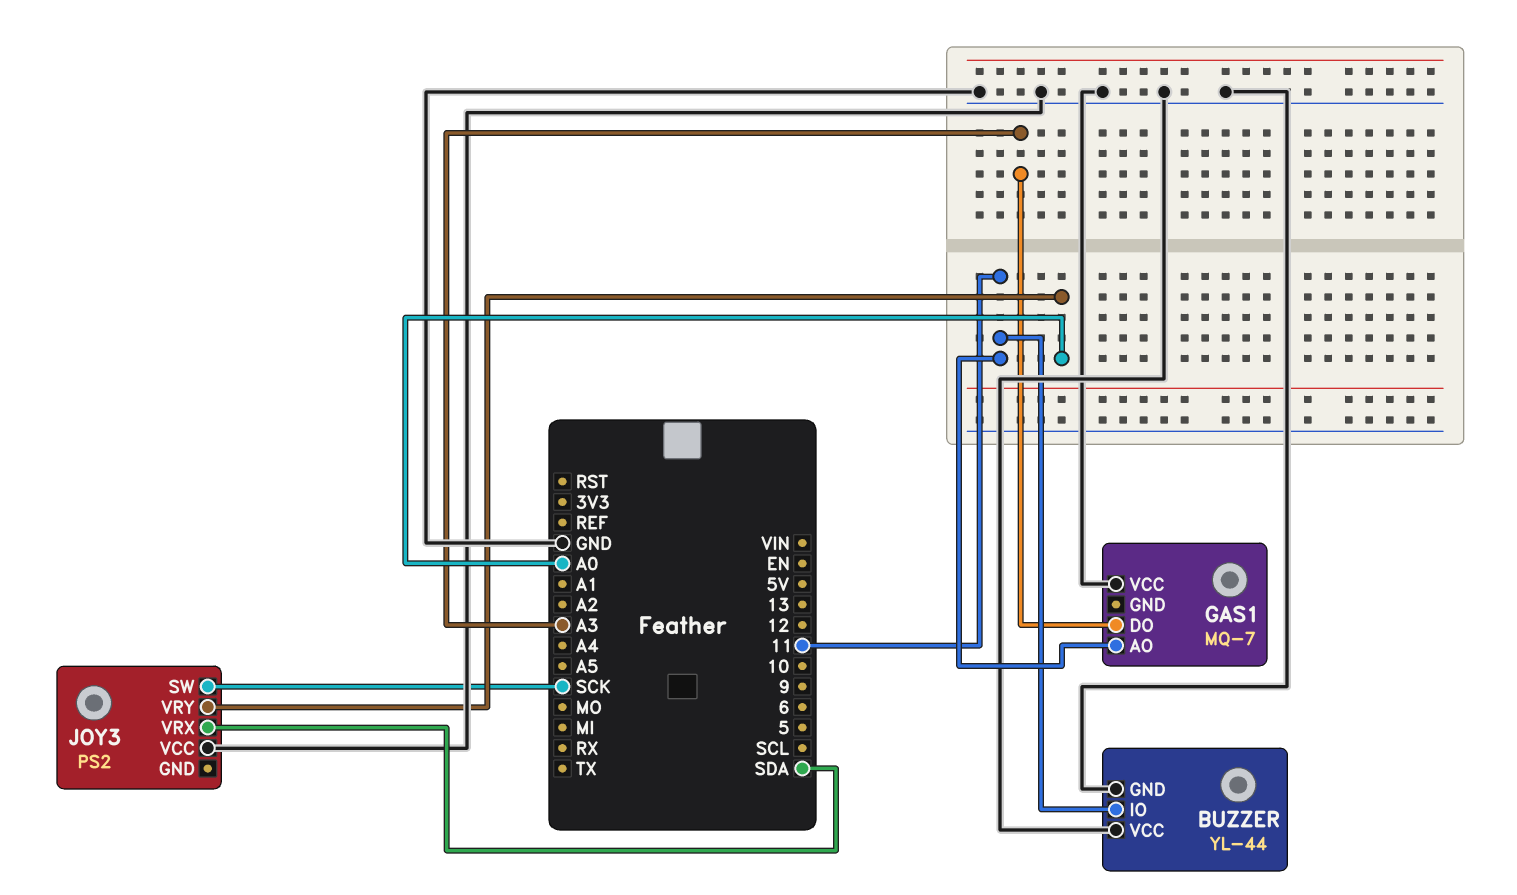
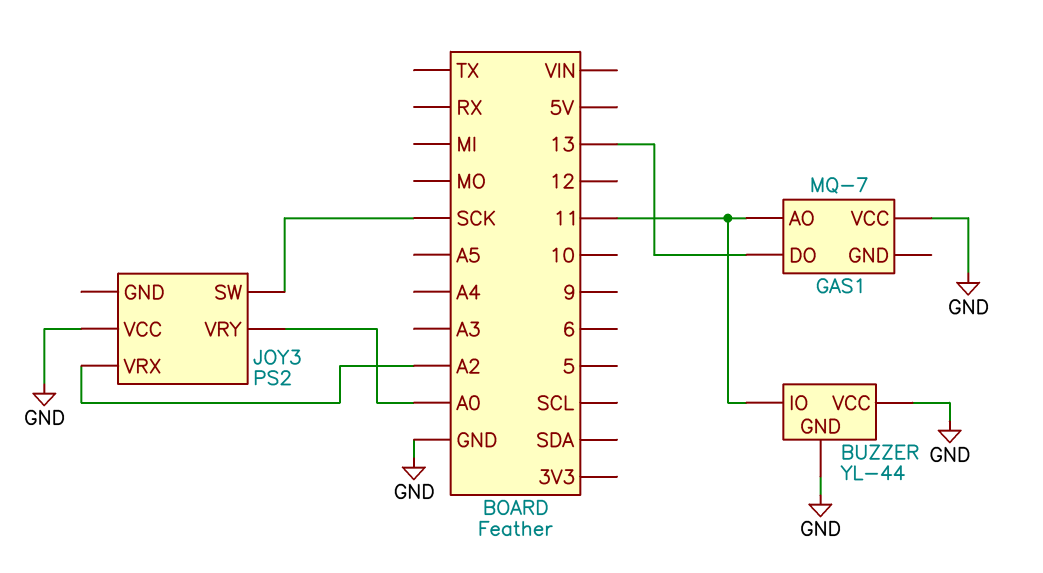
GAS1 pin DO: A3 -> 13
JOY3 pin VRX: SDA -> A2

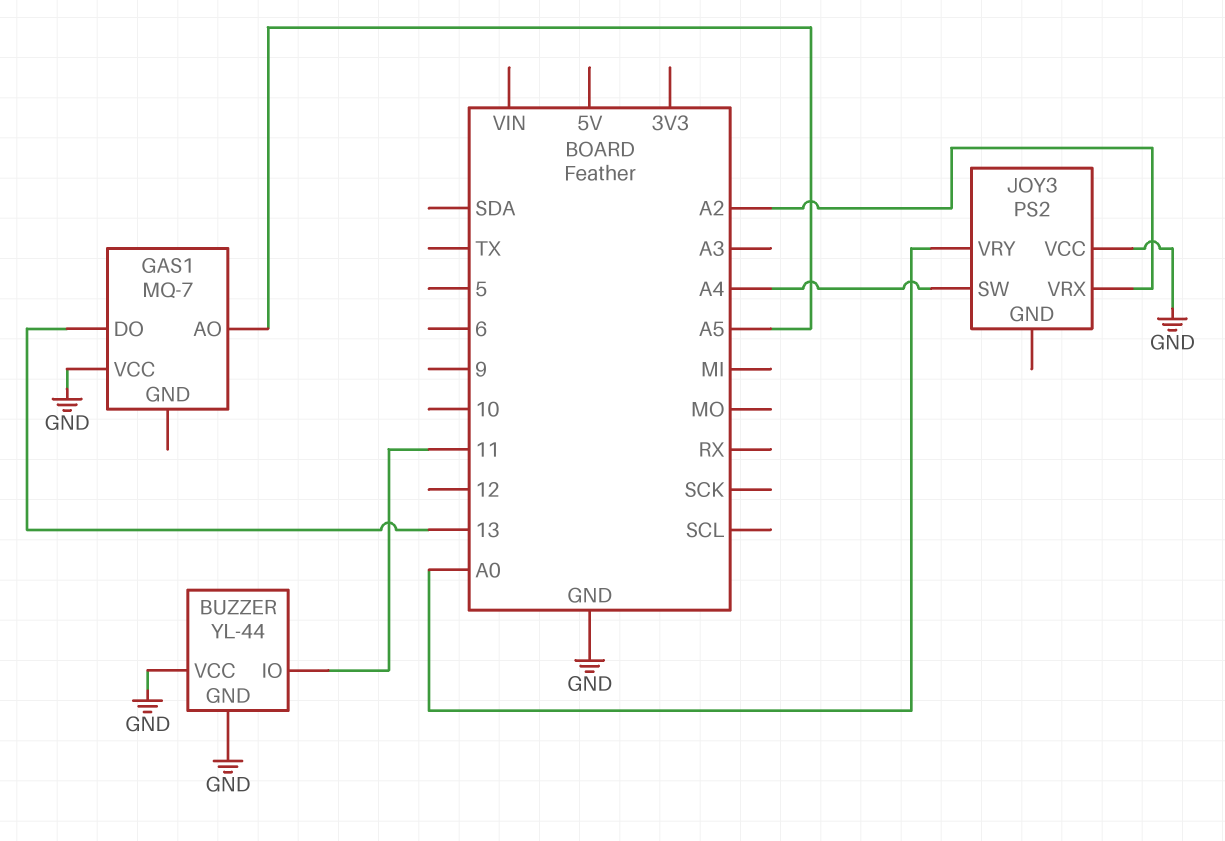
GAS1 pin AO: 11 -> A5
JOY3 pin SW: SCK -> A4

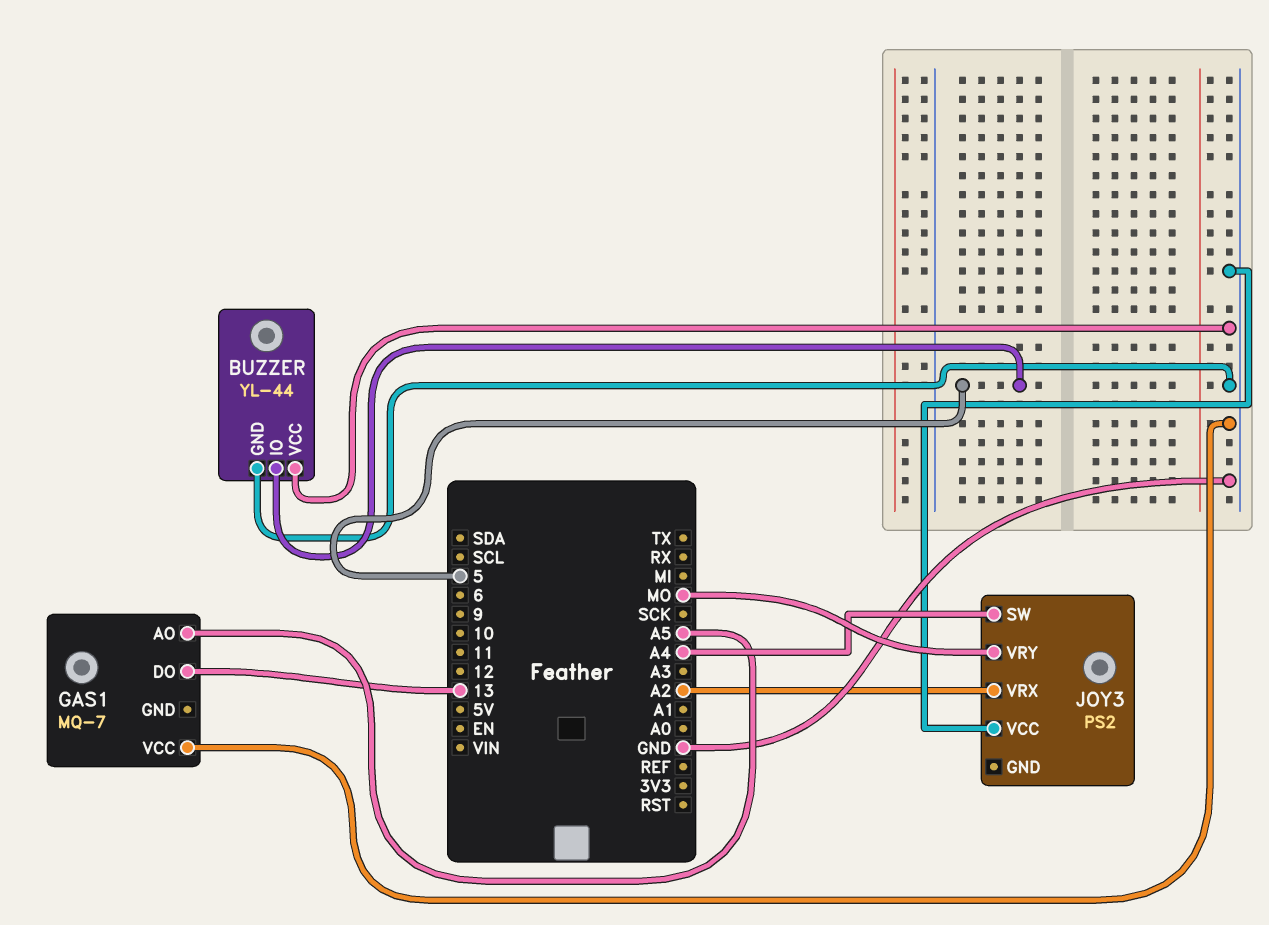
BUZZER pin IO: 11 -> 5
JOY3 pin VRY: A0 -> MO

